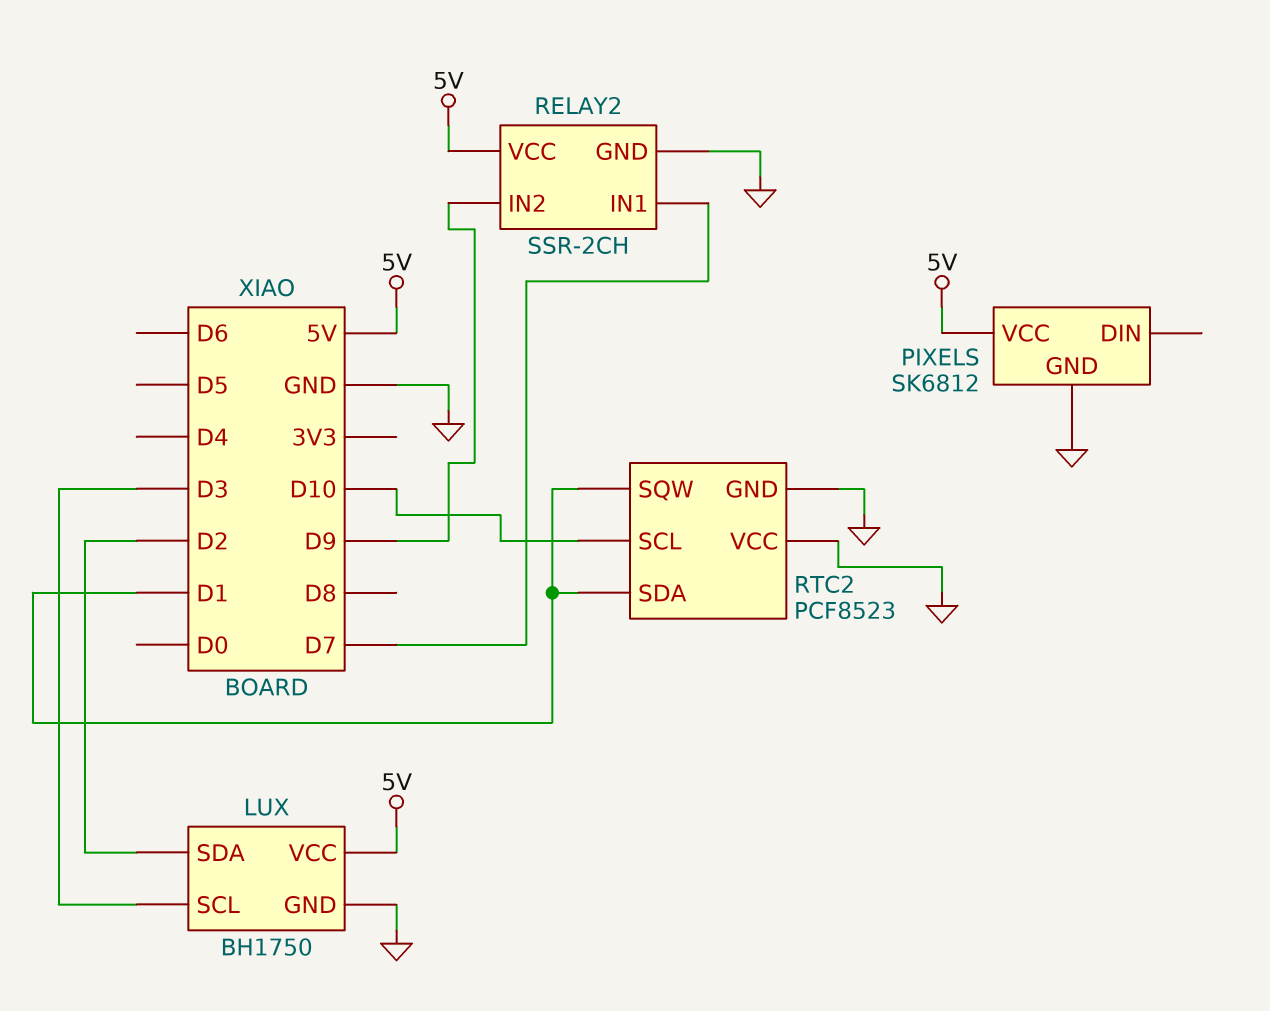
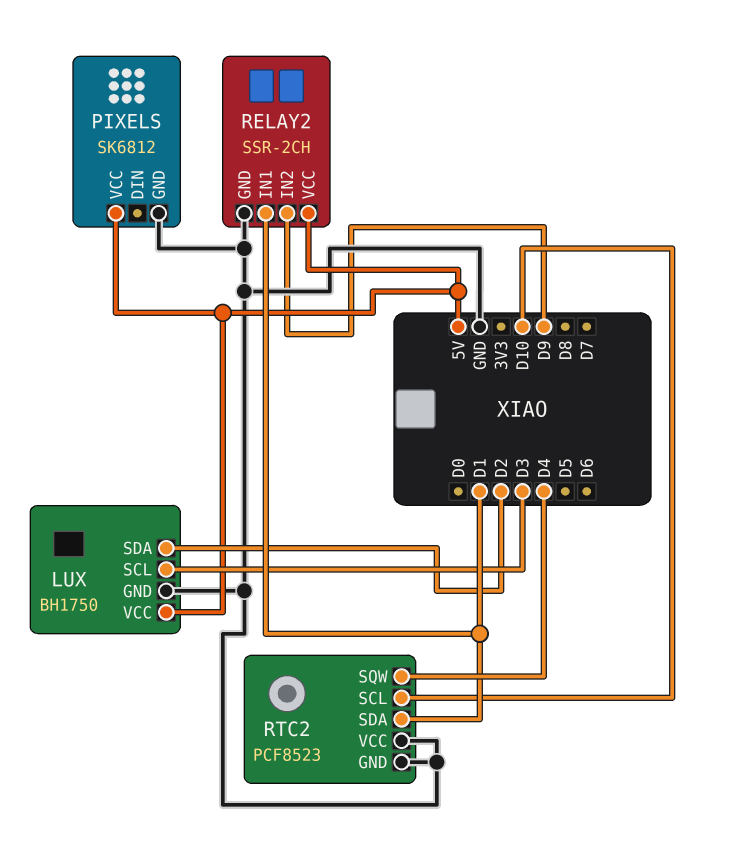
RELAY2 pin IN1: D7 -> D1
RTC2 pin SQW: D1 -> D4

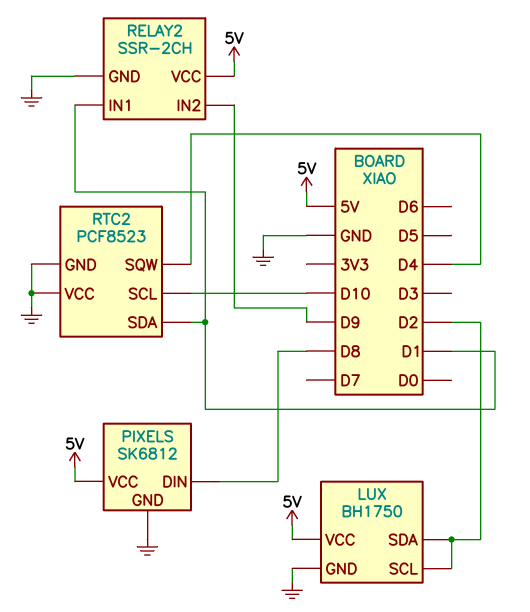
LUX pin SCL: D3 -> D2
PIXELS pin DIN: none -> D8

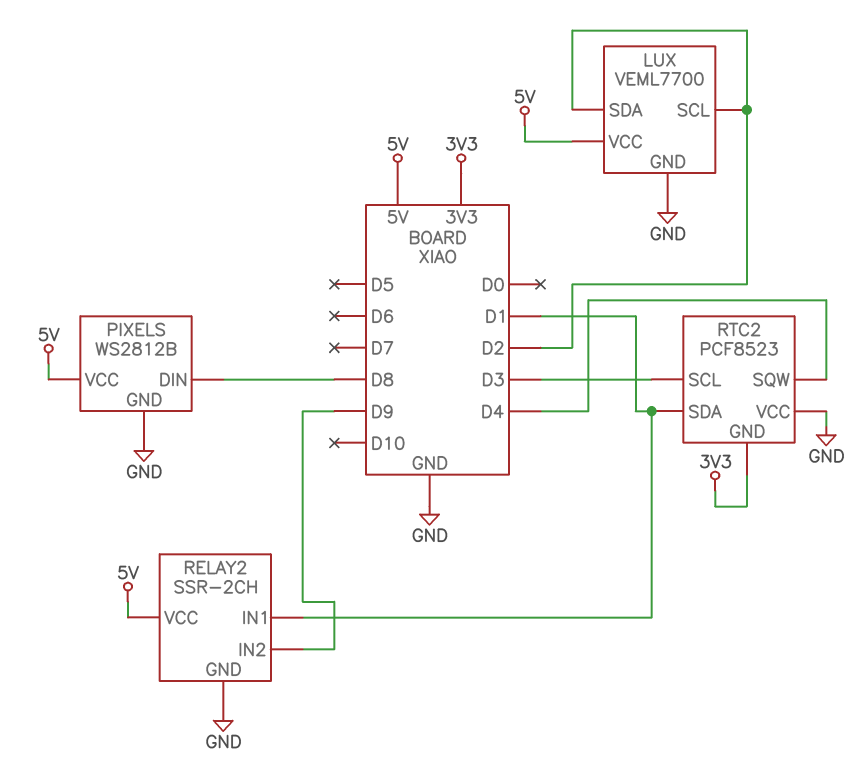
LUX: BH1750 -> VEML7700
PIXELS: SK6812 -> WS2812B
RTC2 pin GND: GND -> 3V3
RTC2 pin SCL: D10 -> D3

